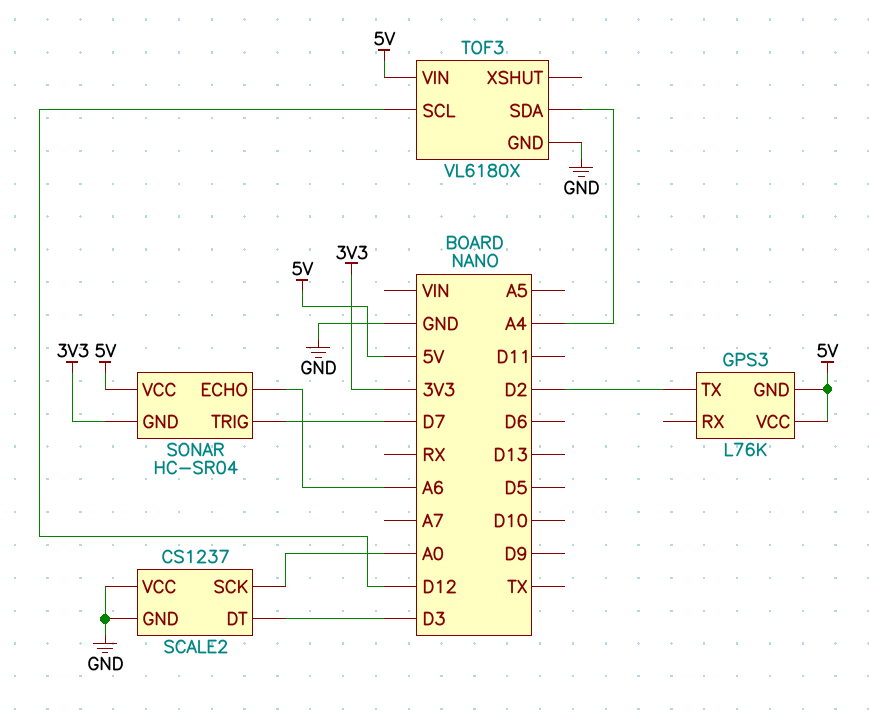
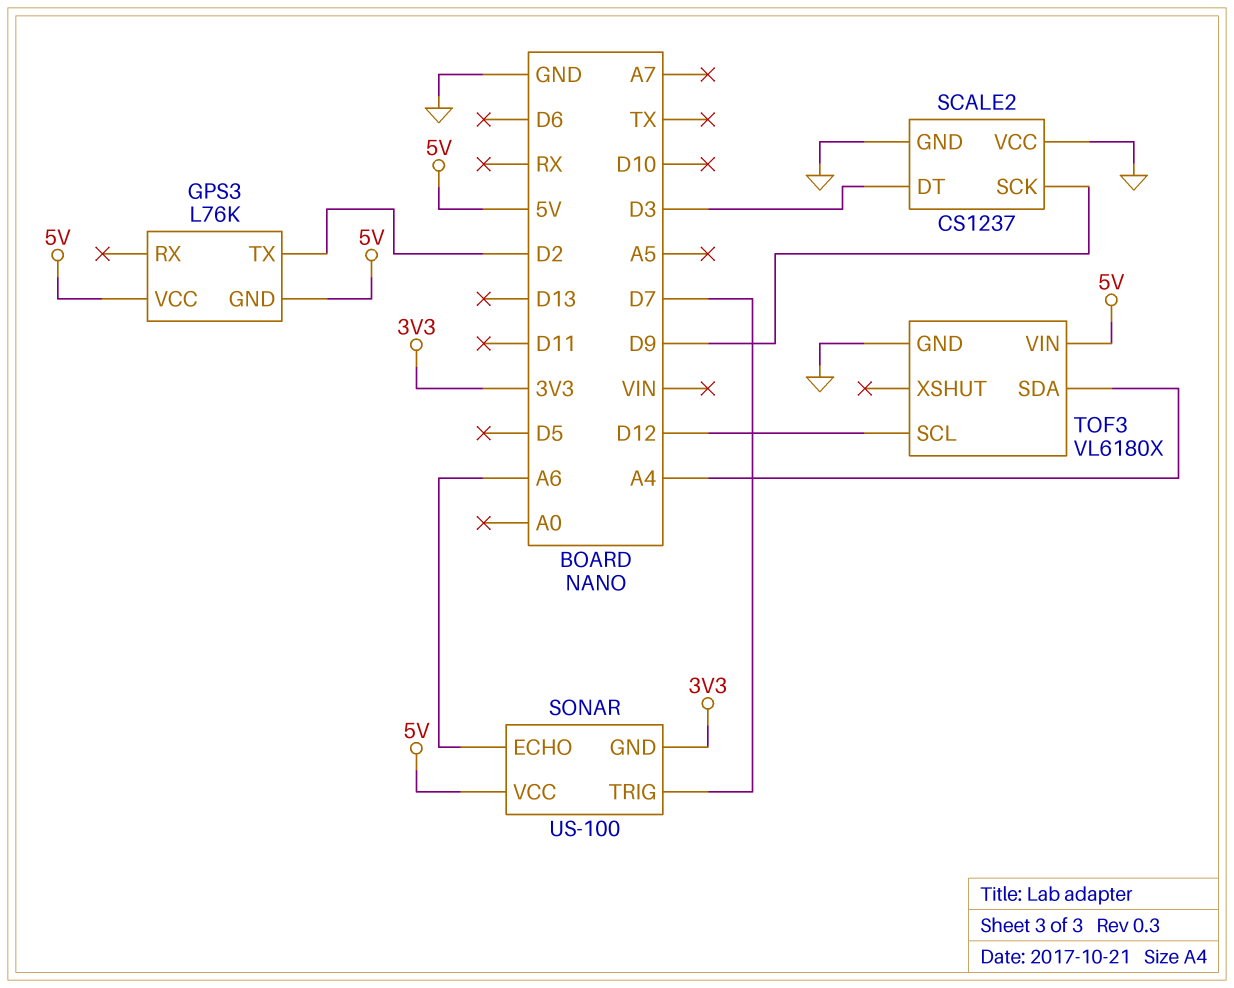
SCALE2 pin SCK: A0 -> D9
SONAR: HC-SR04 -> US-100

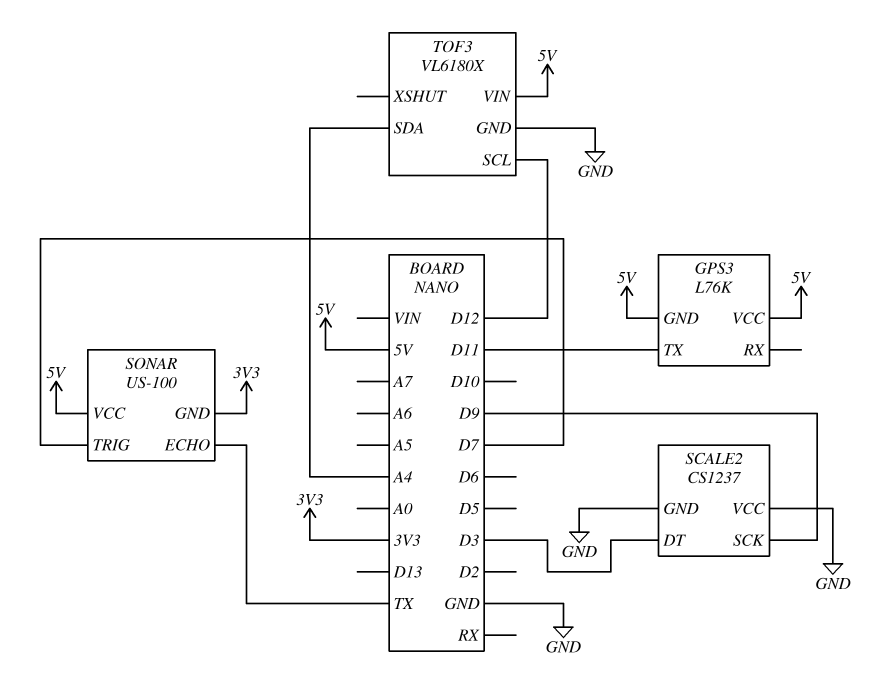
GPS3 pin TX: D2 -> D11
SONAR pin ECHO: A6 -> TX

